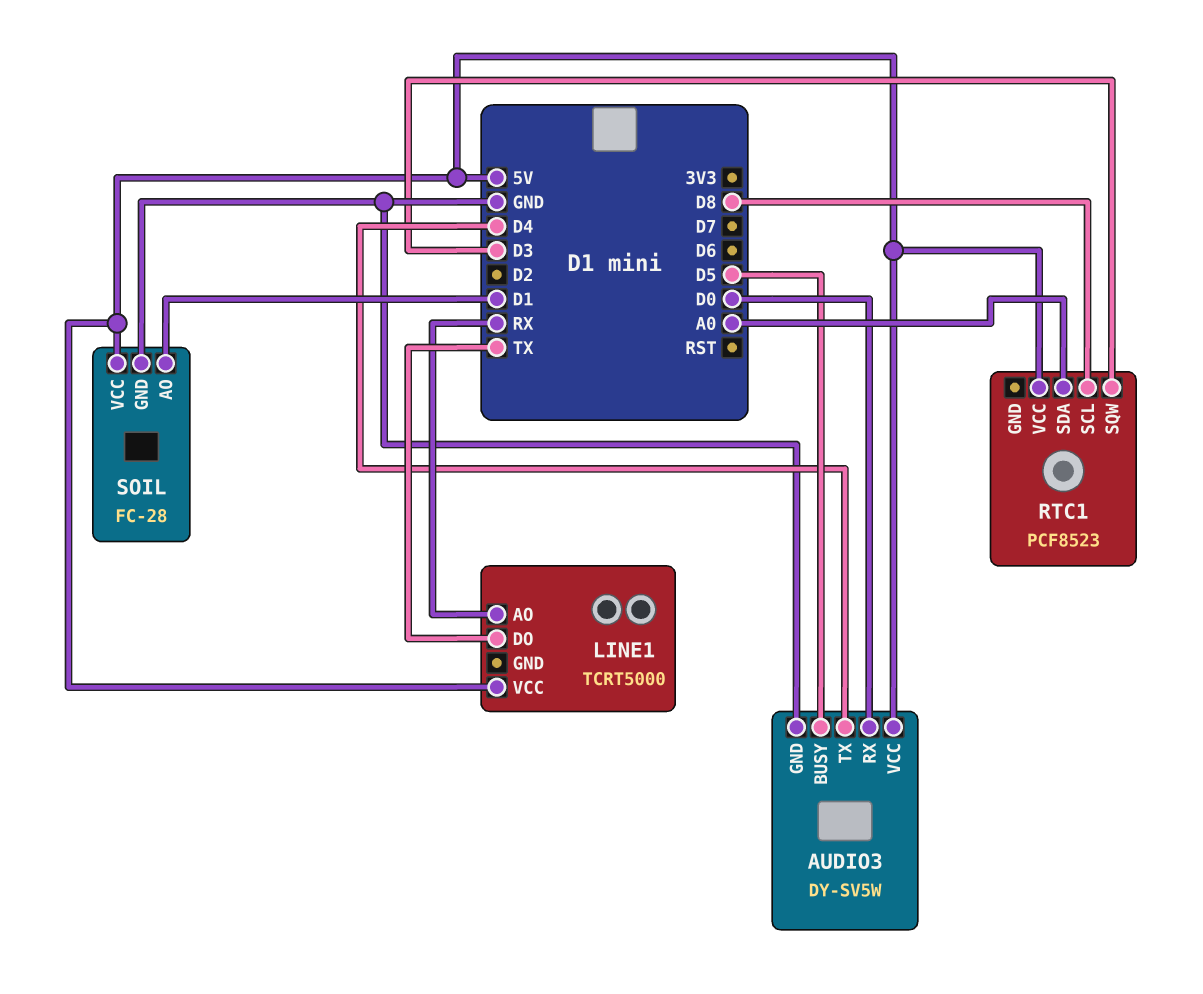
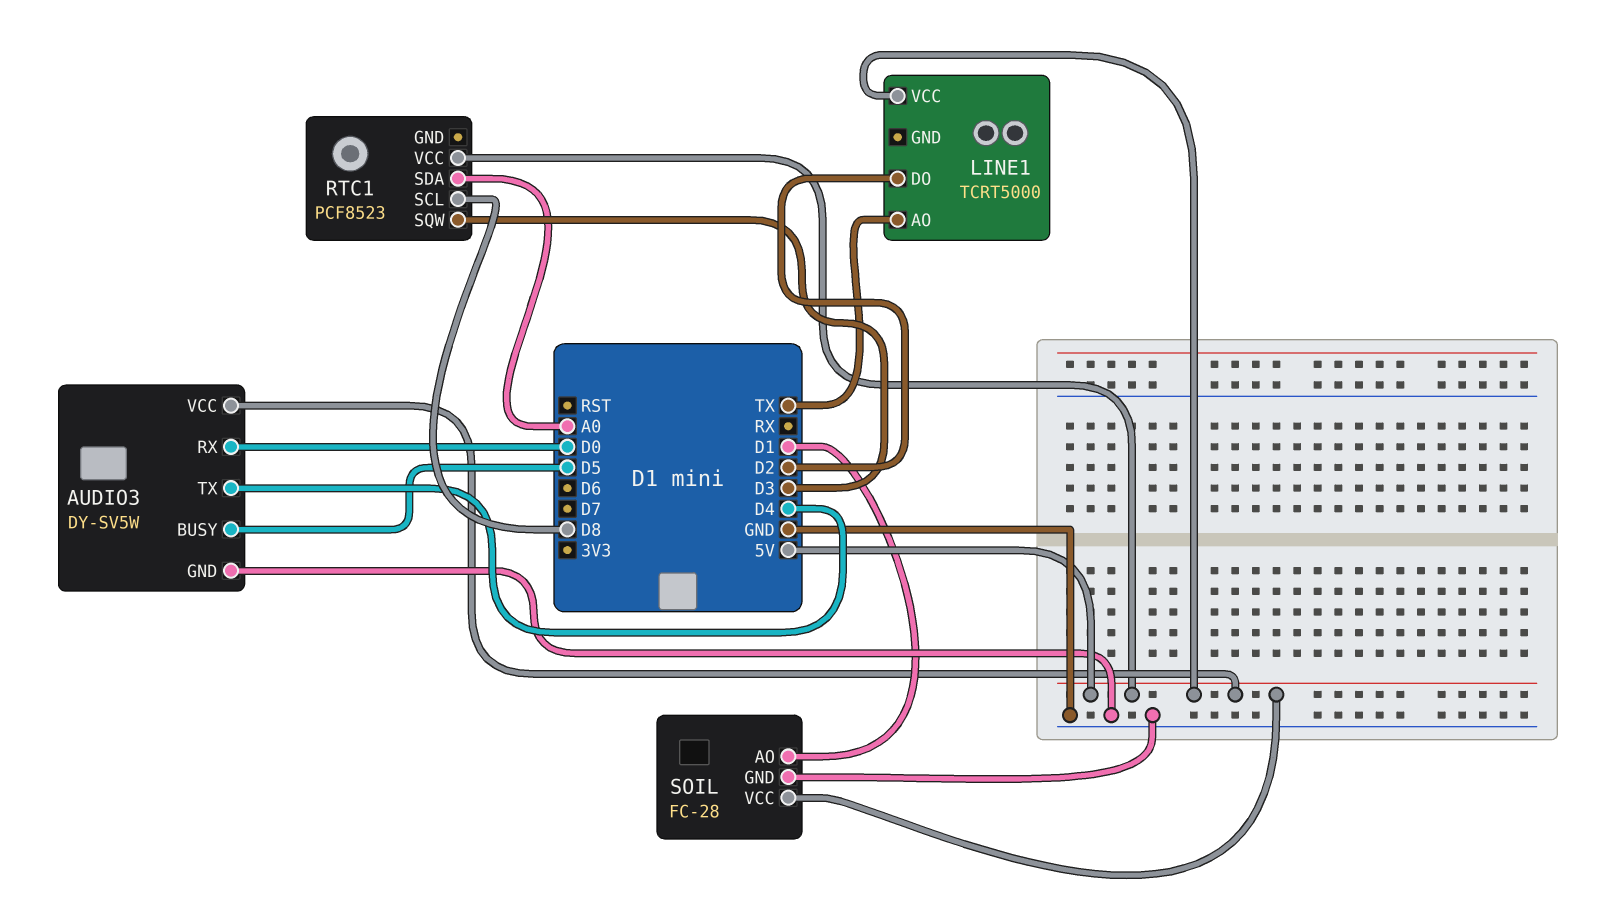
LINE1 pin AO: RX -> TX
LINE1 pin DO: TX -> D2

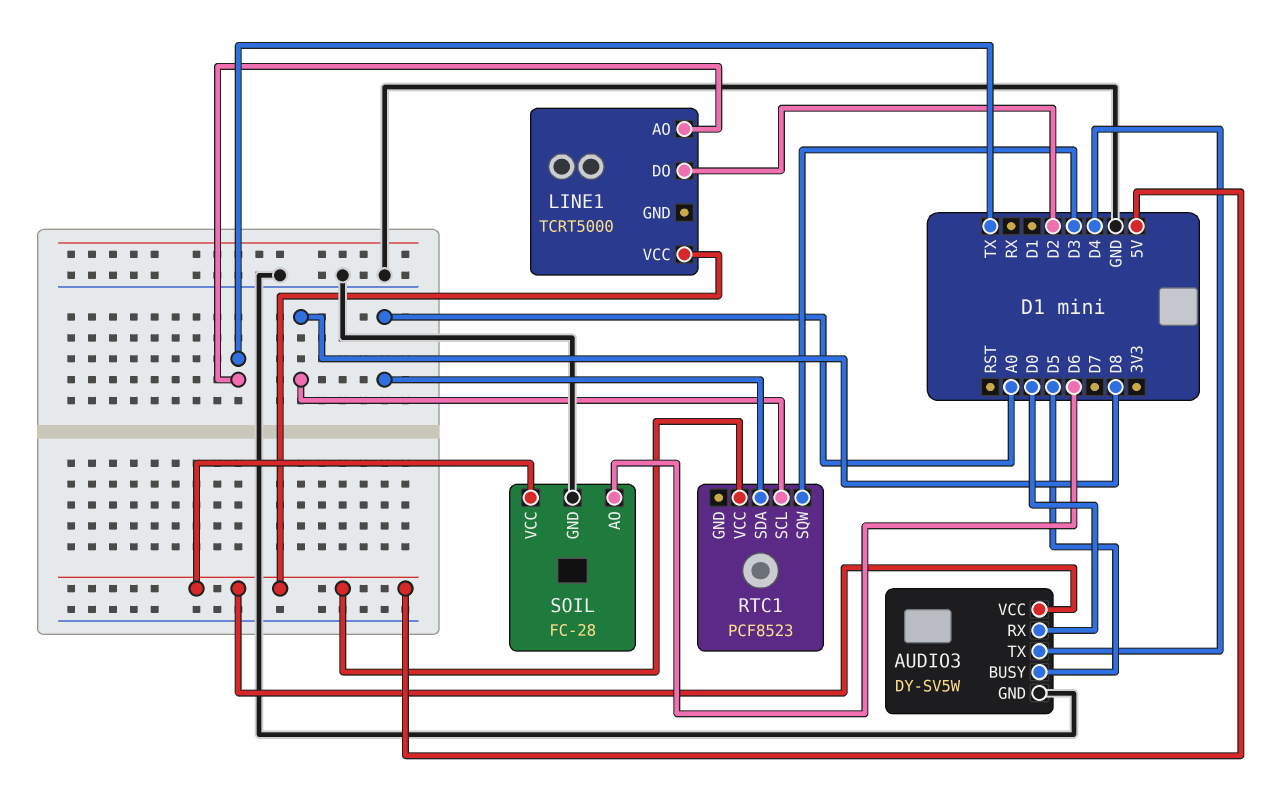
SOIL pin AO: D1 -> D6

